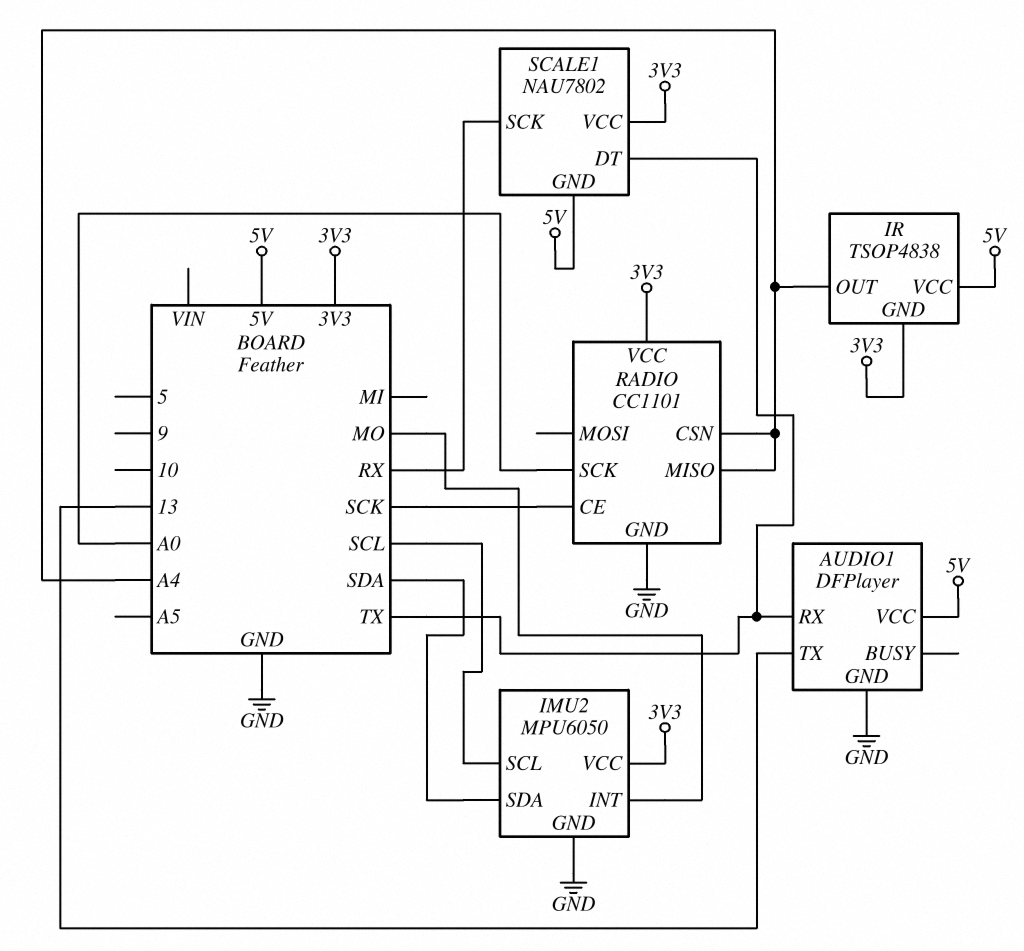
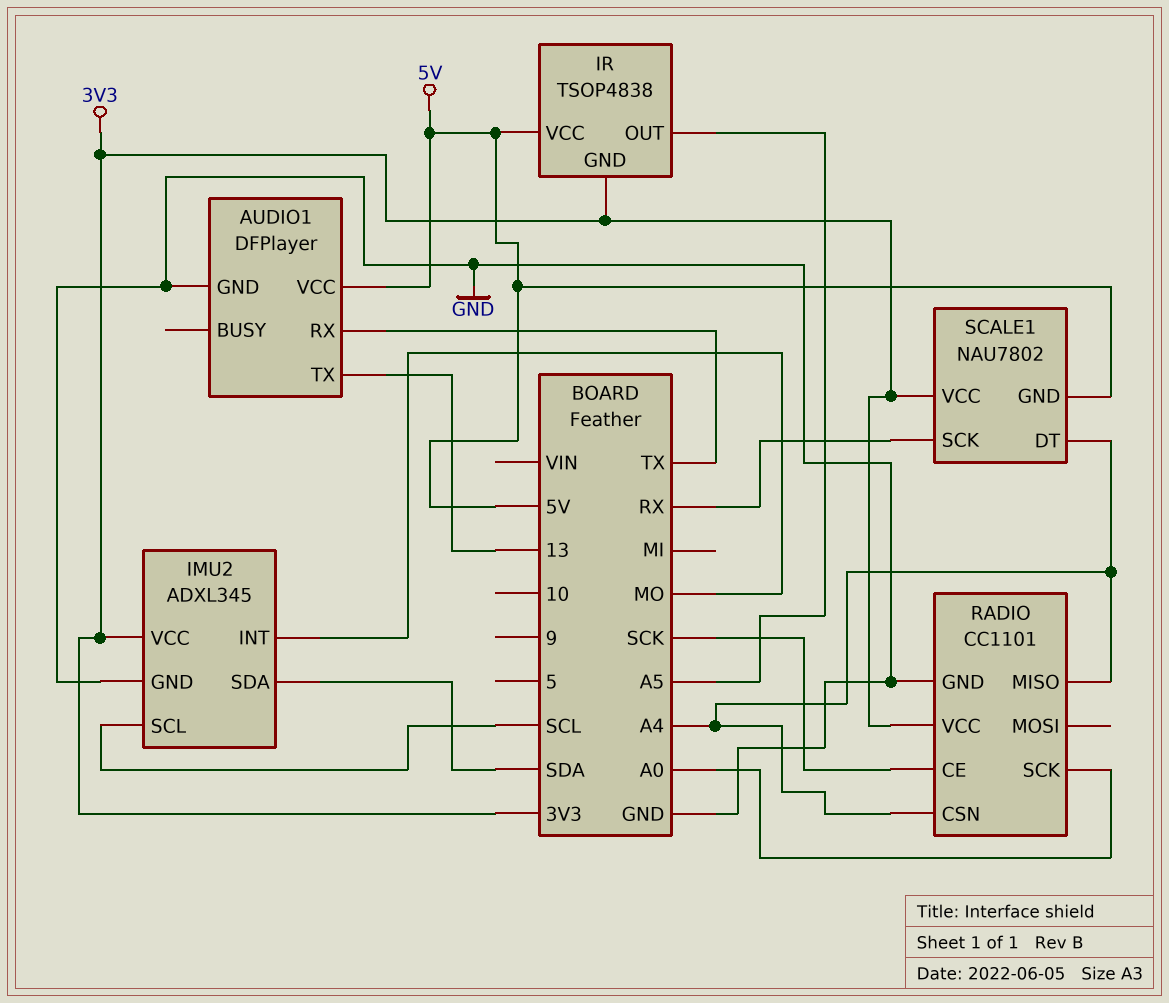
IMU2: MPU6050 -> ADXL345
IR pin OUT: A4 -> A5
SCALE1 pin DT: TX -> A4

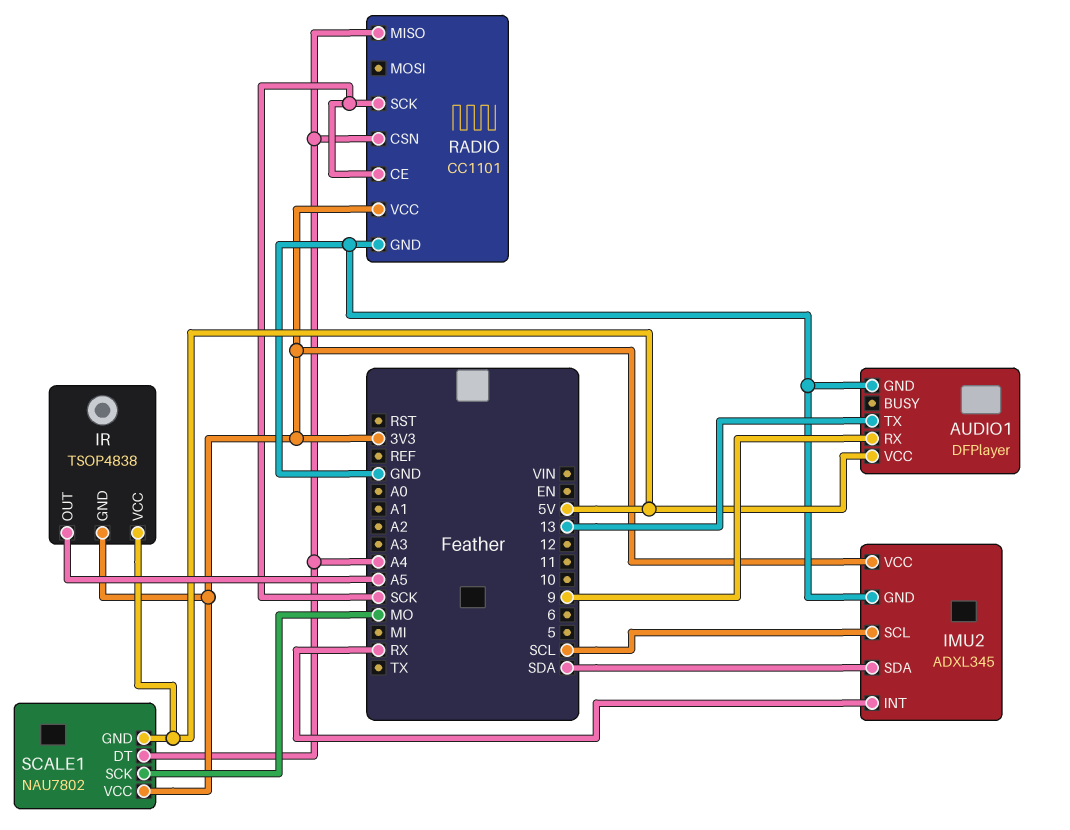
AUDIO1 pin RX: TX -> 9
IMU2 pin INT: MO -> RX
RADIO pin SCK: A0 -> SCK
SCALE1 pin SCK: RX -> MO

